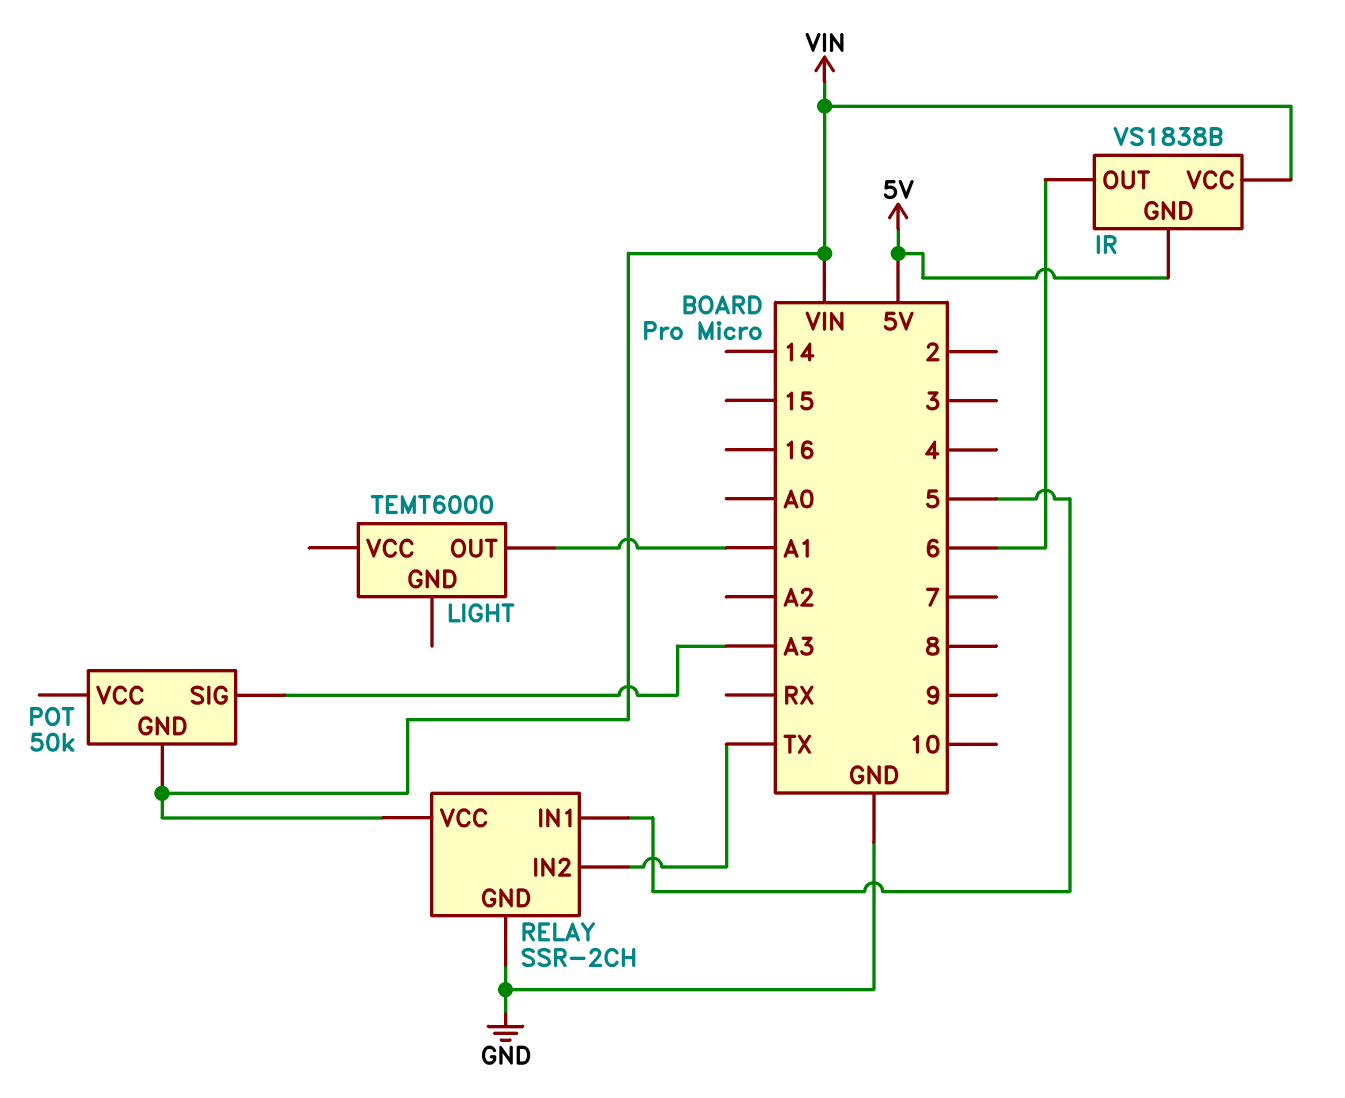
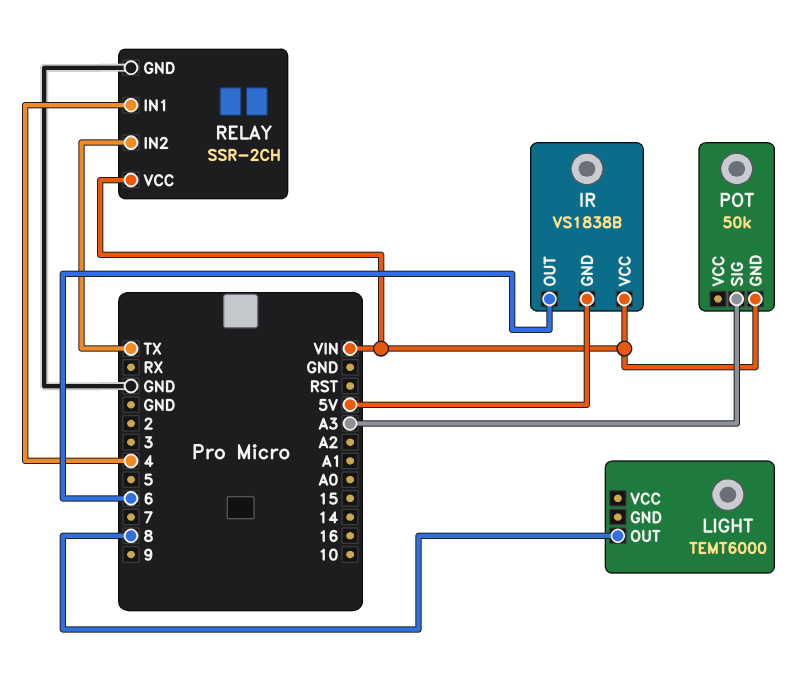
LIGHT pin OUT: A1 -> 8
RELAY pin IN1: 5 -> 4

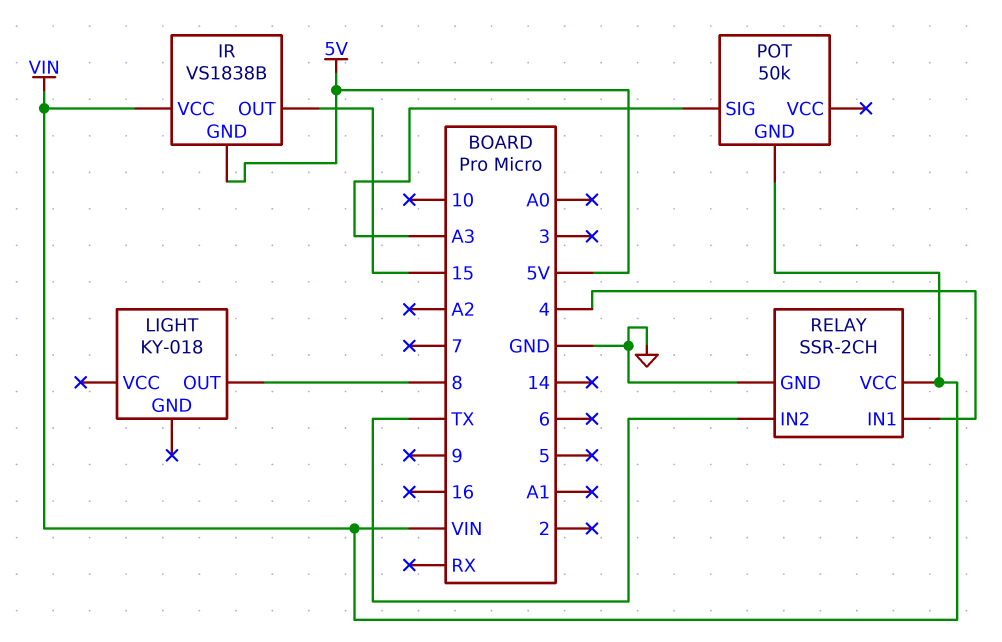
IR pin OUT: 6 -> 15
LIGHT: TEMT6000 -> KY-018

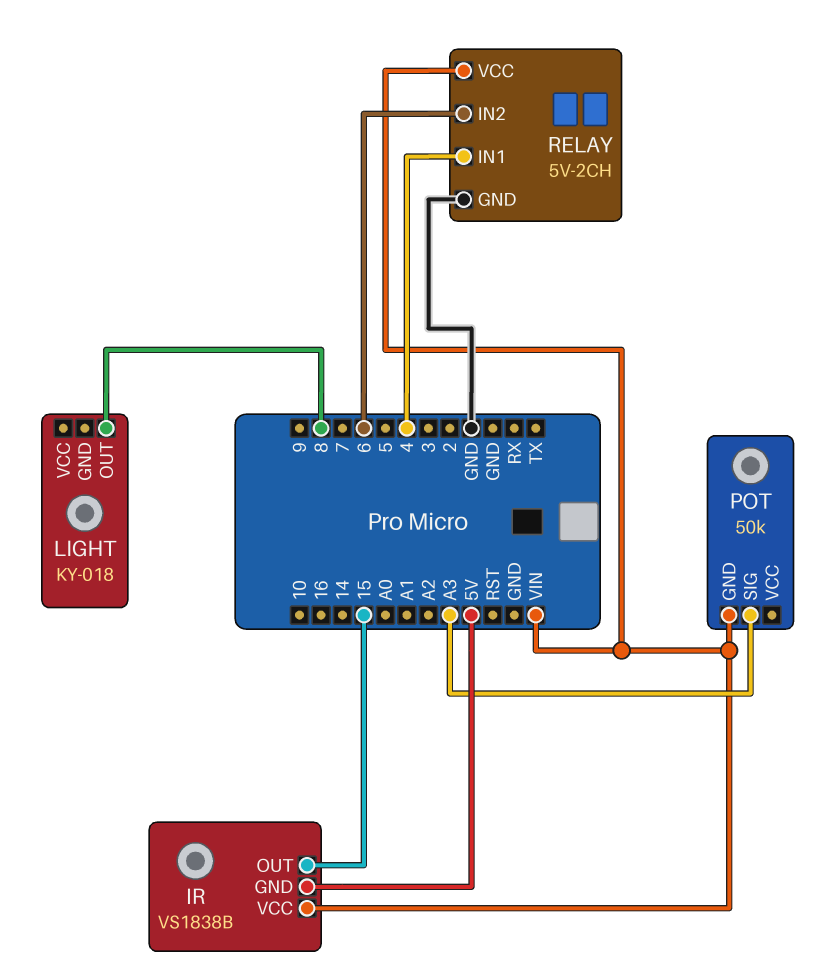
RELAY: SSR-2CH -> 5V-2CH
RELAY pin IN2: TX -> 6

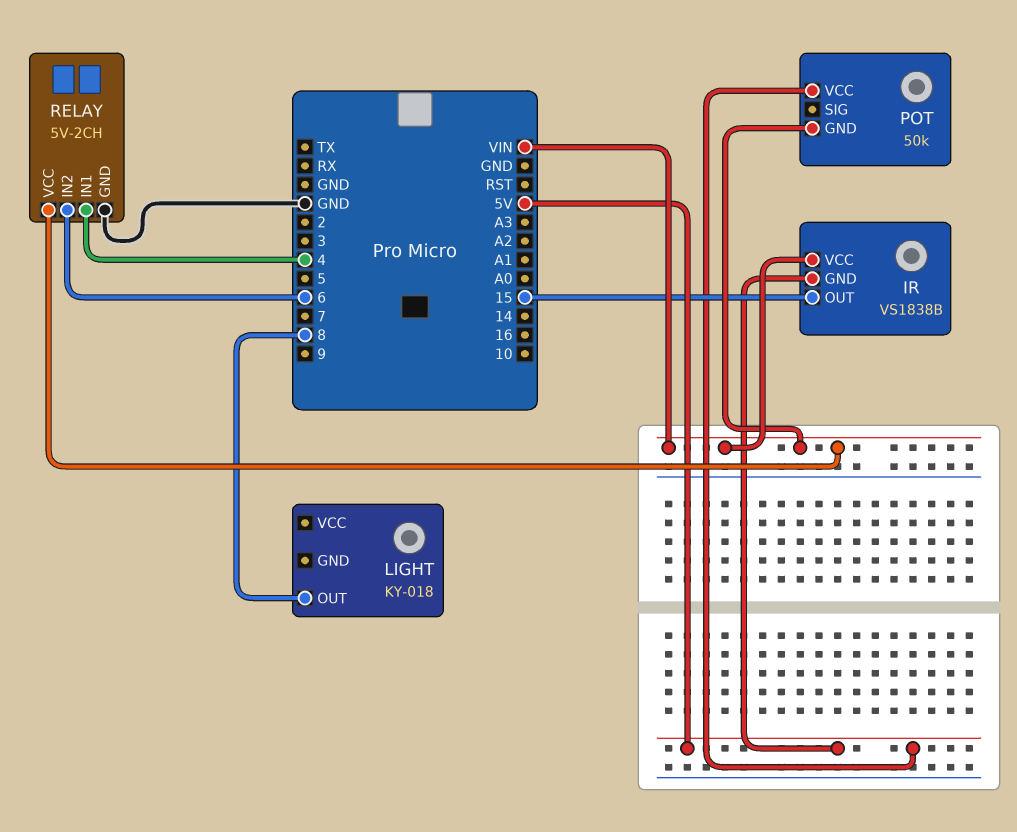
POT pin SIG: A3 -> none
POT pin VCC: none -> 5V

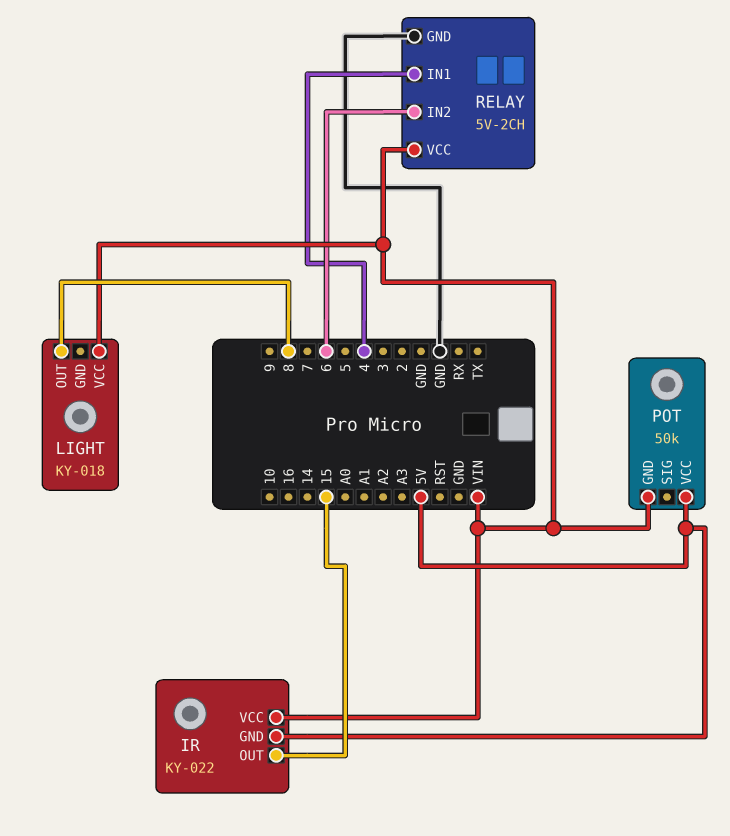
IR: VS1838B -> KY-022
LIGHT pin VCC: none -> VIN

